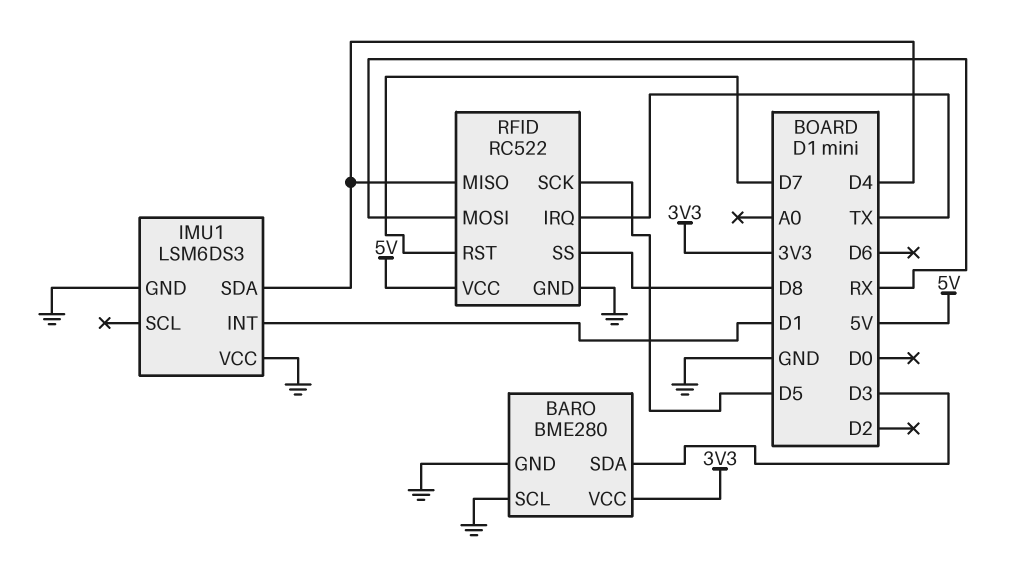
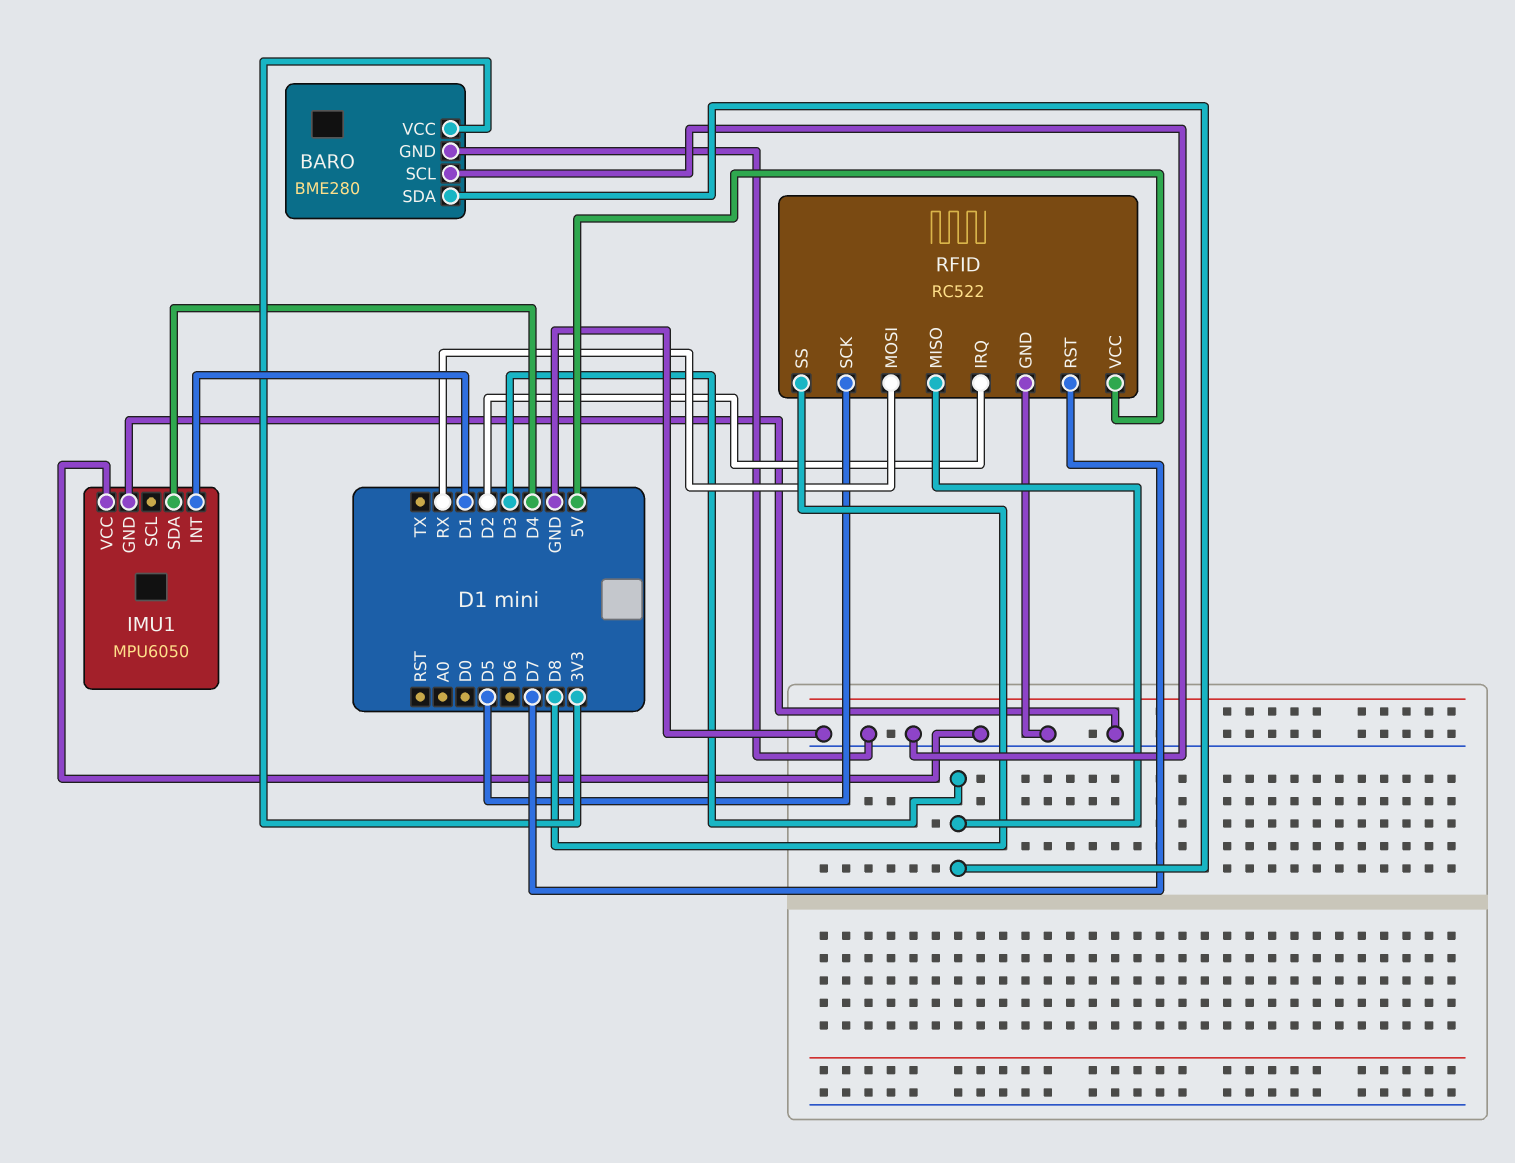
IMU1: LSM6DS3 -> MPU6050
RFID pin IRQ: TX -> D2
RFID pin MISO: D4 -> D3

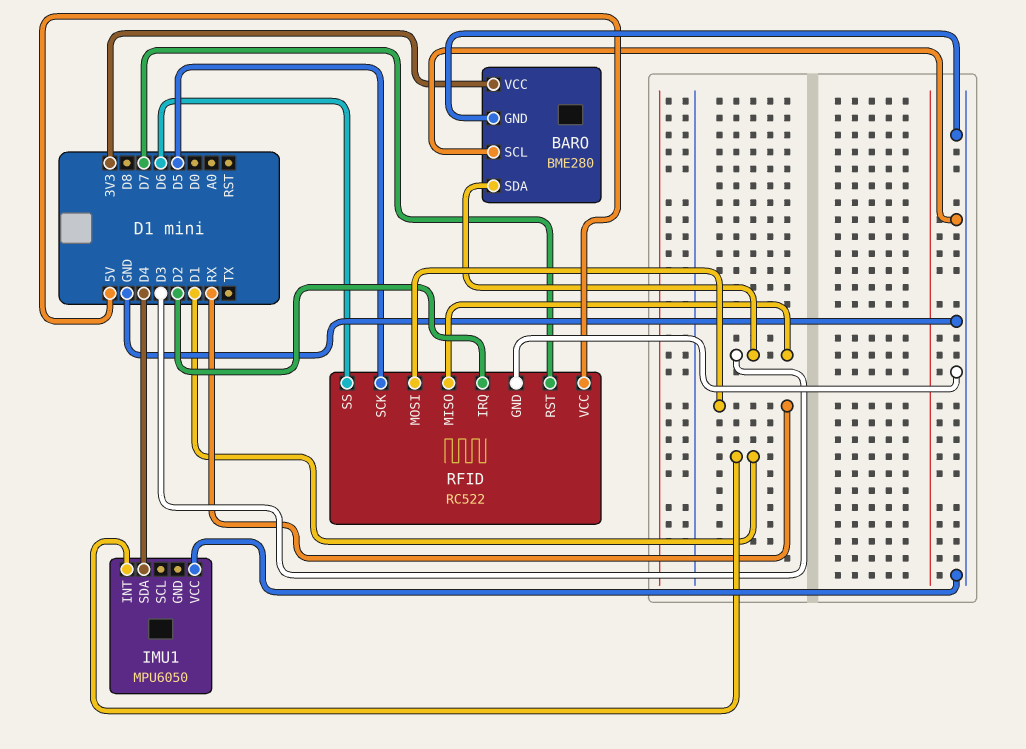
IMU1 pin GND: GND -> none
RFID pin SS: D8 -> D6

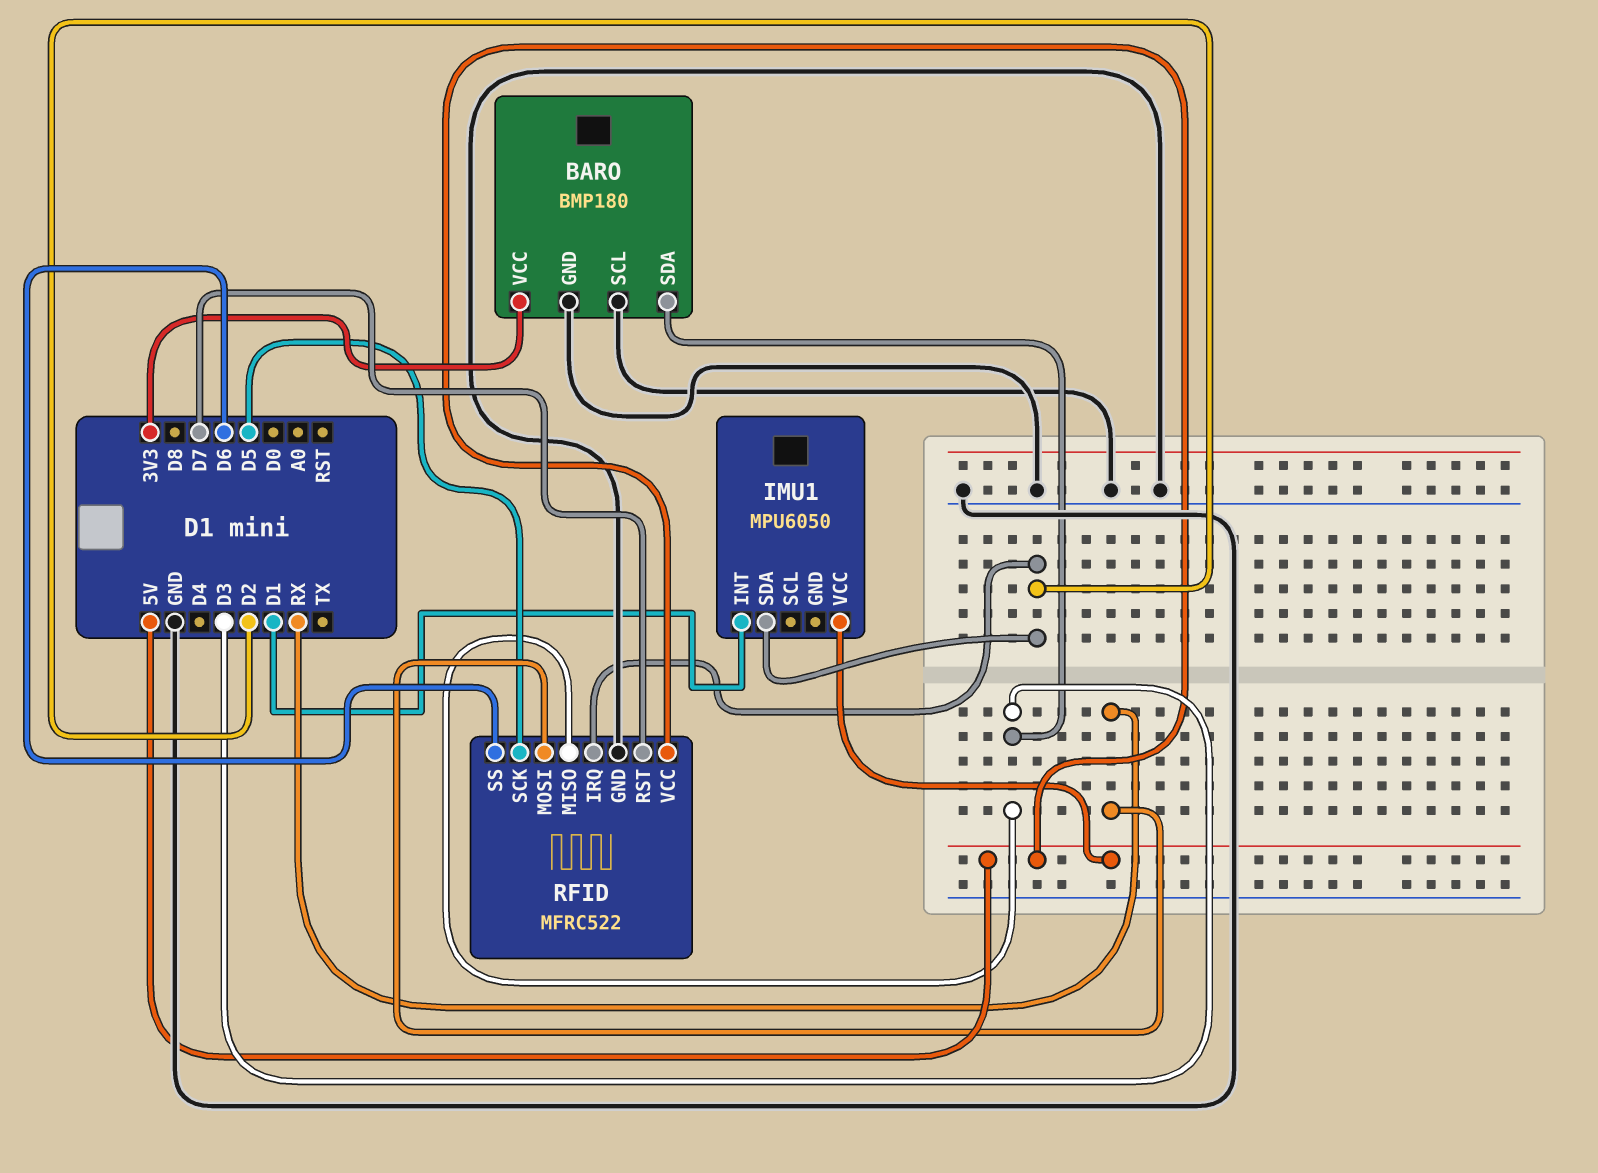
BARO: BME280 -> BMP180
IMU1 pin SDA: D4 -> D2
IMU1 pin VCC: GND -> 5V
RFID: RC522 -> MFRC522

